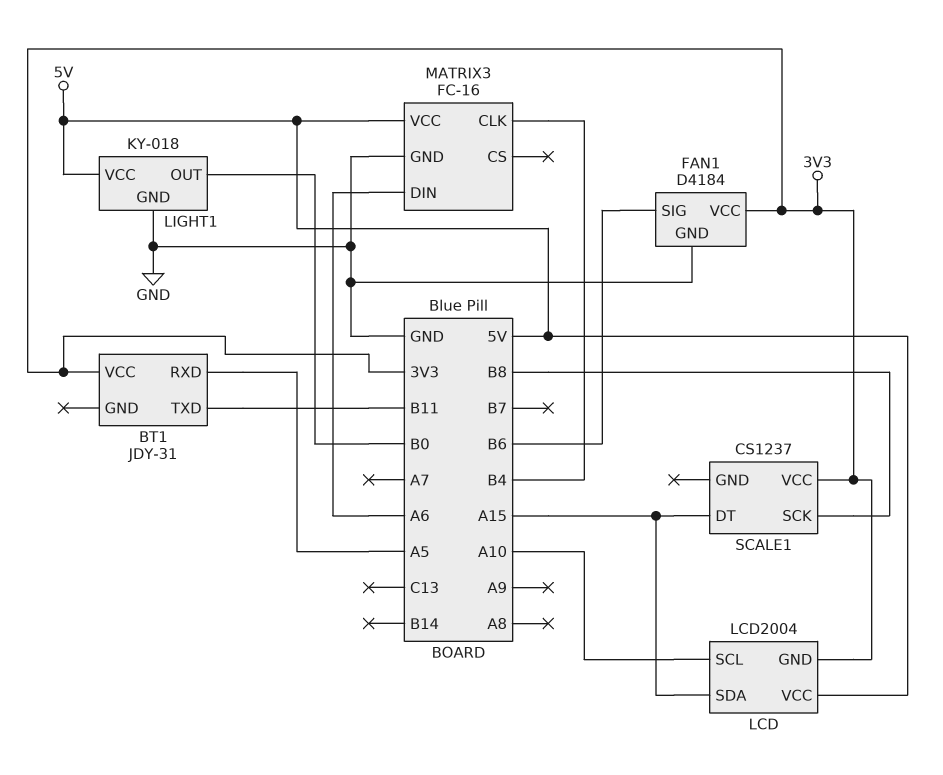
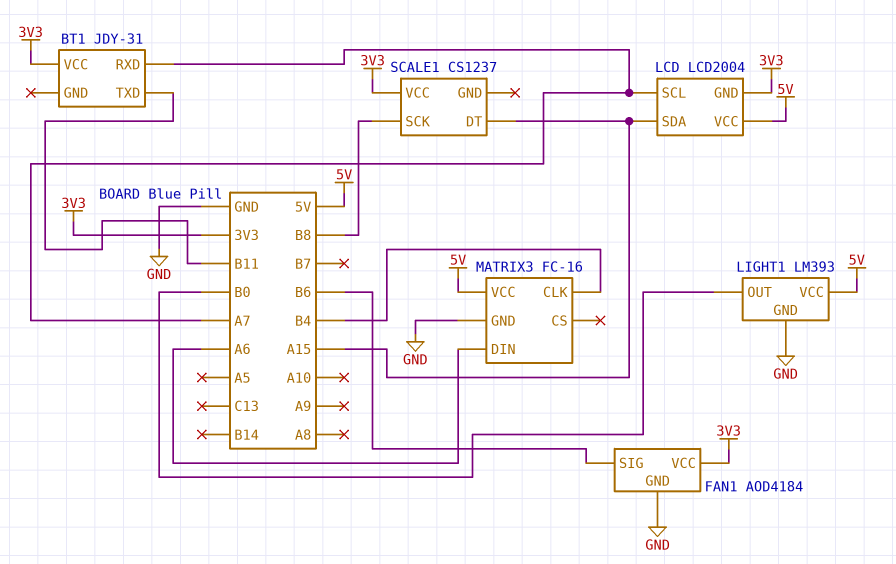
BT1 pin RXD: A5 -> A7
FAN1: D4184 -> AOD4184
LCD pin SCL: A10 -> A7
LIGHT1: KY-018 -> LM393

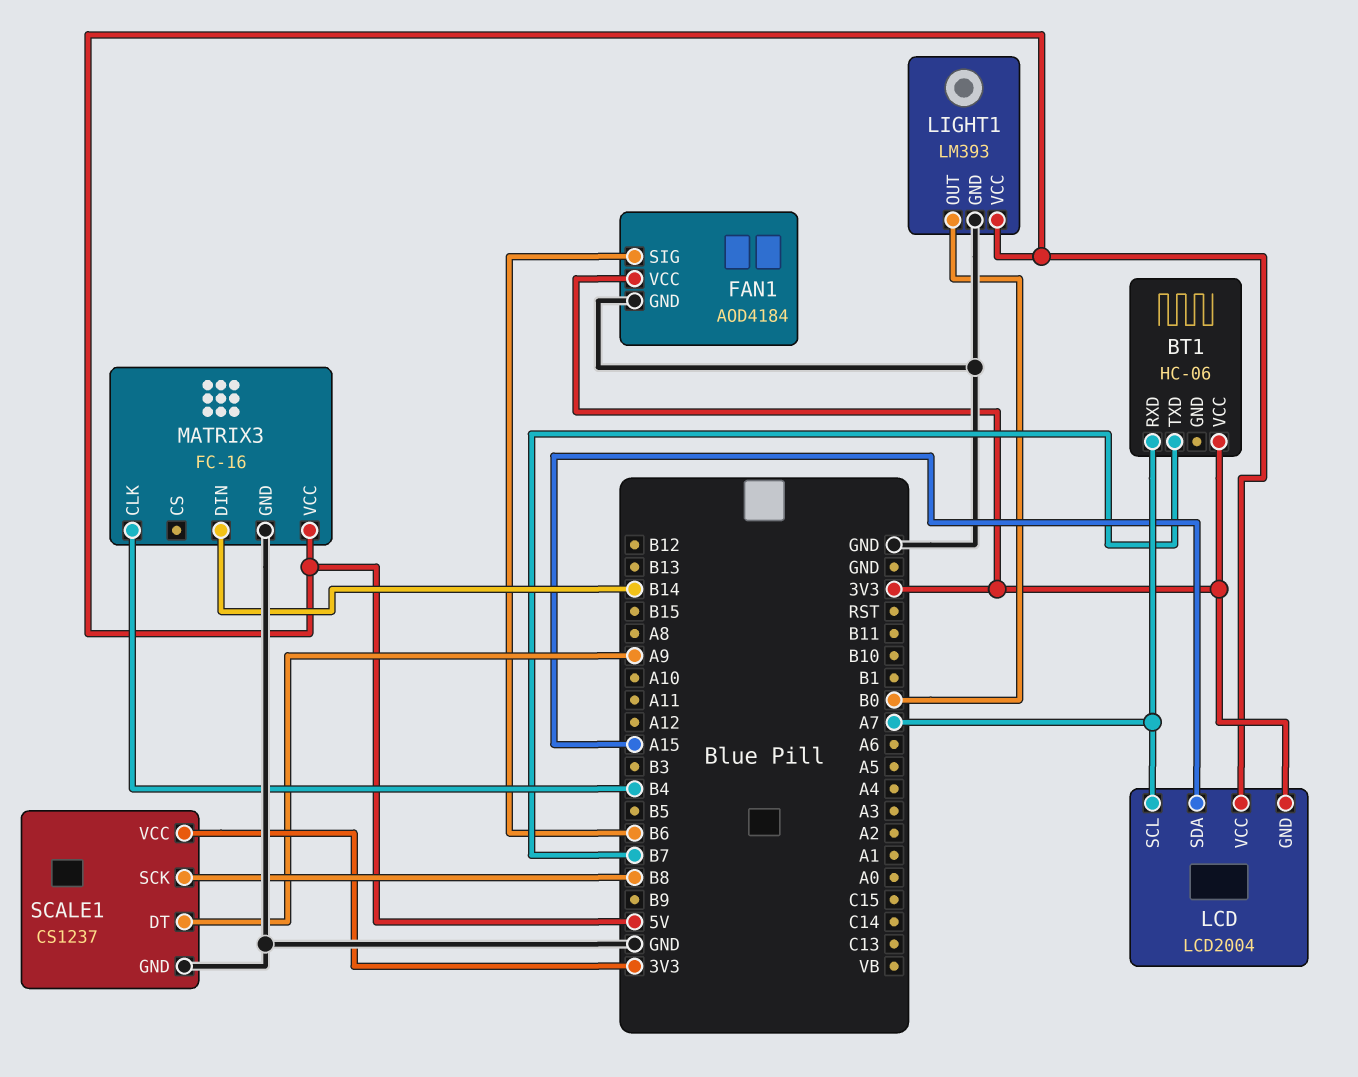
BT1: JDY-31 -> HC-06
BT1 pin TXD: B11 -> B7
MATRIX3 pin DIN: A6 -> B14
SCALE1 pin DT: A15 -> A9
SCALE1 pin GND: none -> GND

